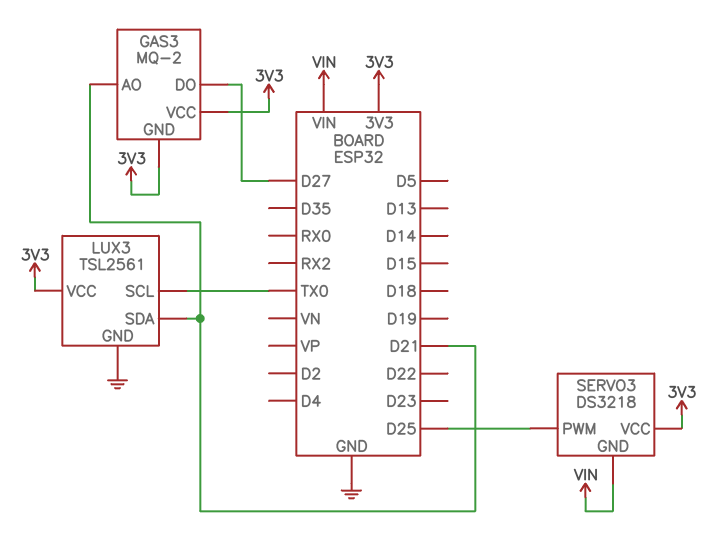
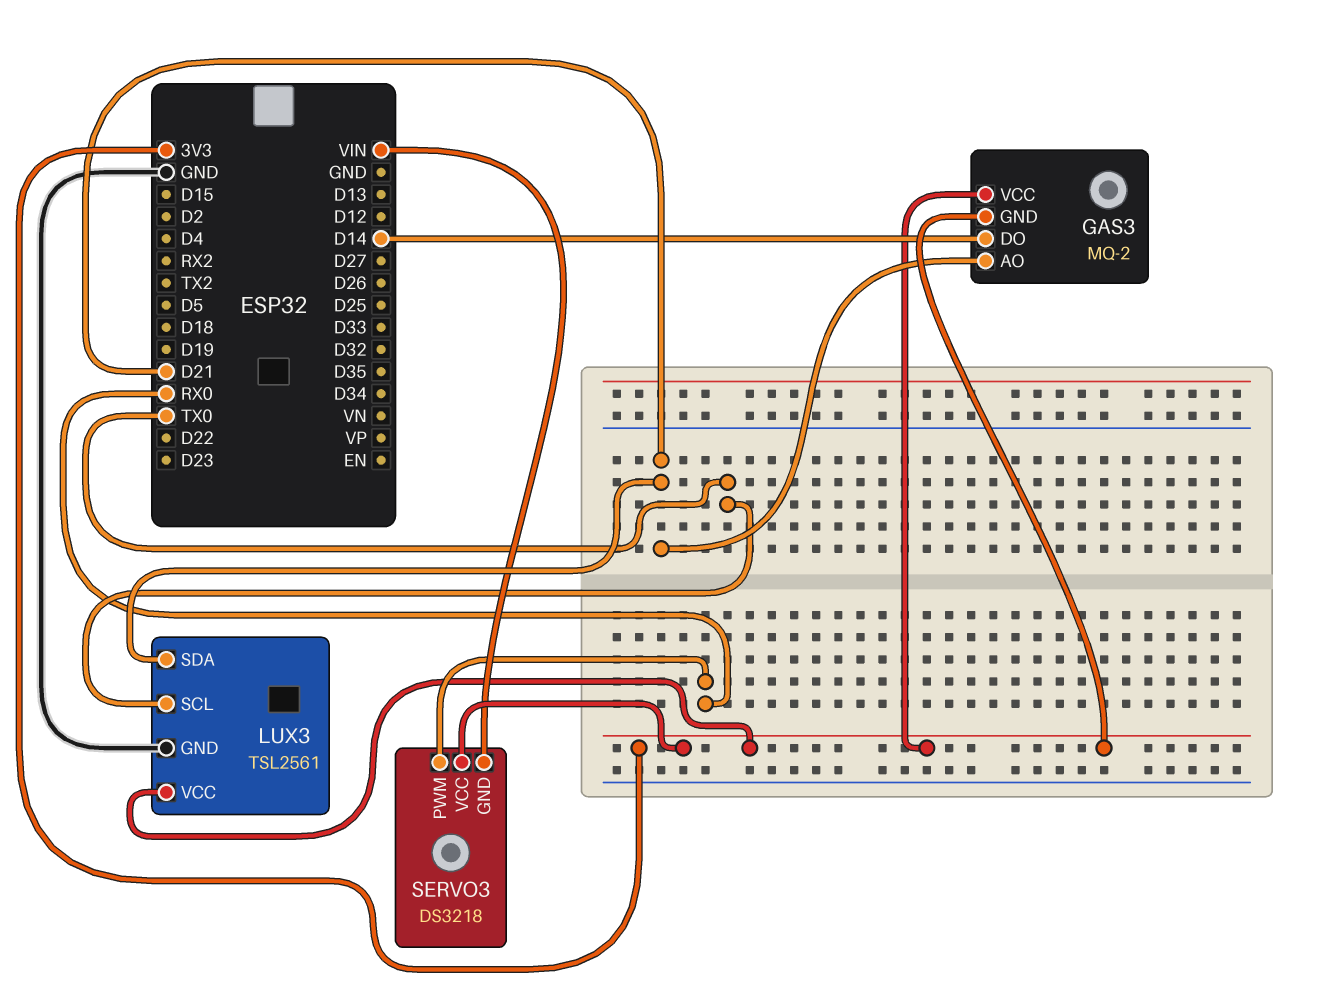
GAS3 pin DO: D27 -> D14
SERVO3 pin PWM: D25 -> RX0

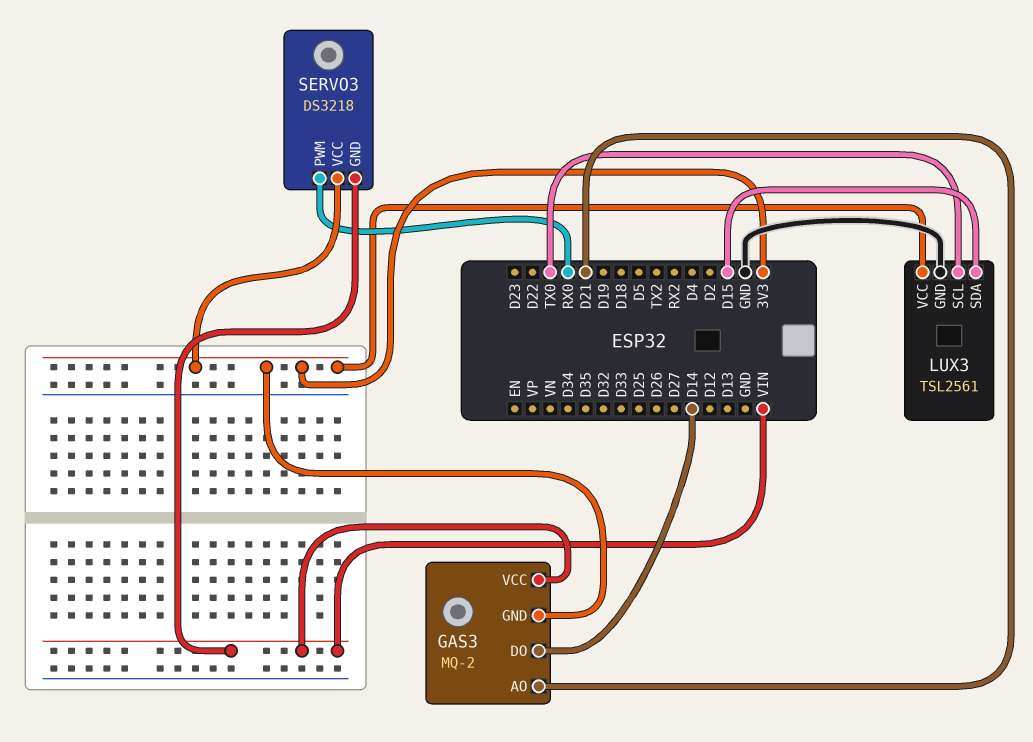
GAS3 pin VCC: 3V3 -> VIN
LUX3 pin SDA: D21 -> D15

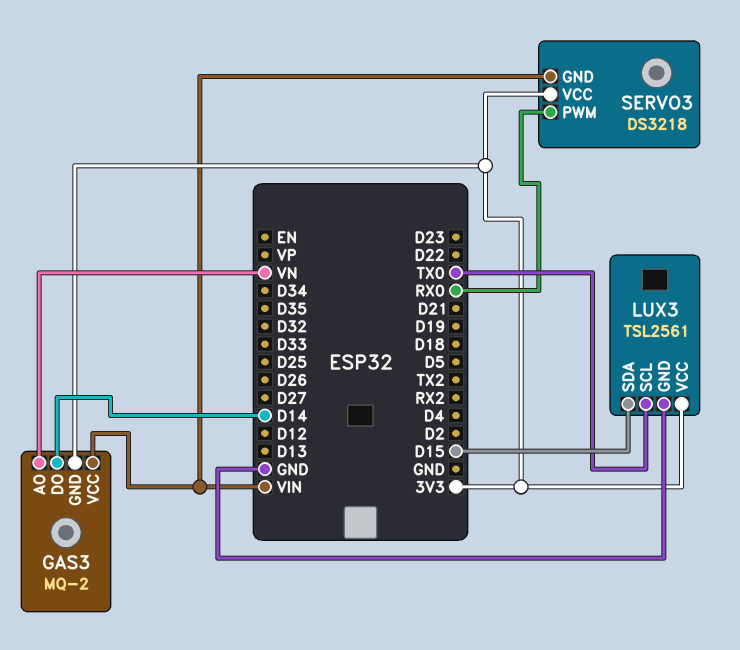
GAS3 pin AO: D21 -> VN

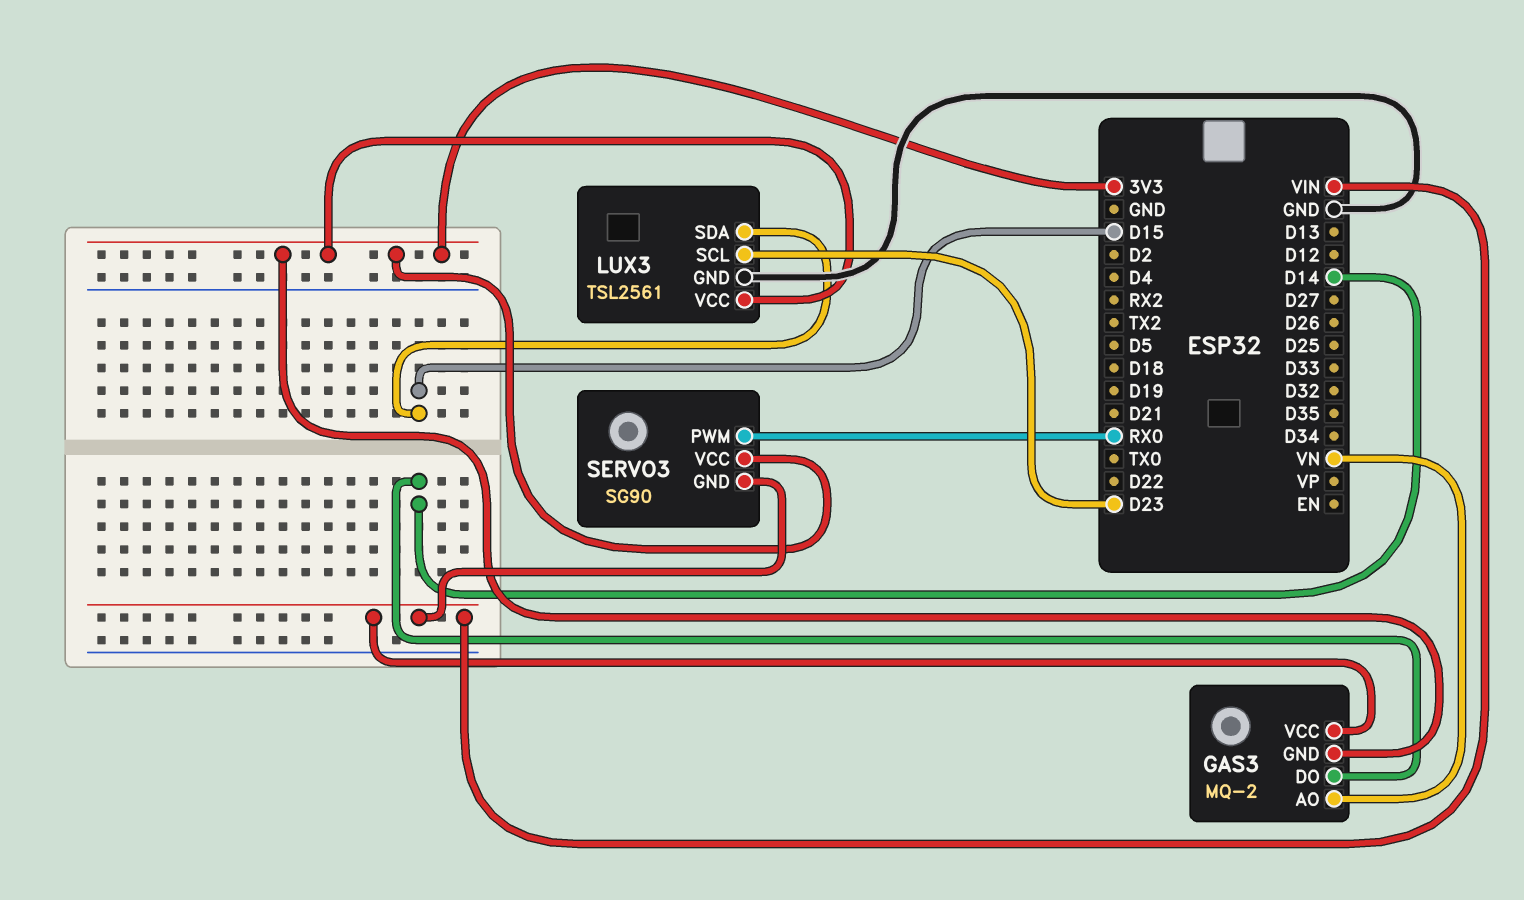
LUX3 pin SCL: TX0 -> D23
SERVO3: DS3218 -> SG90

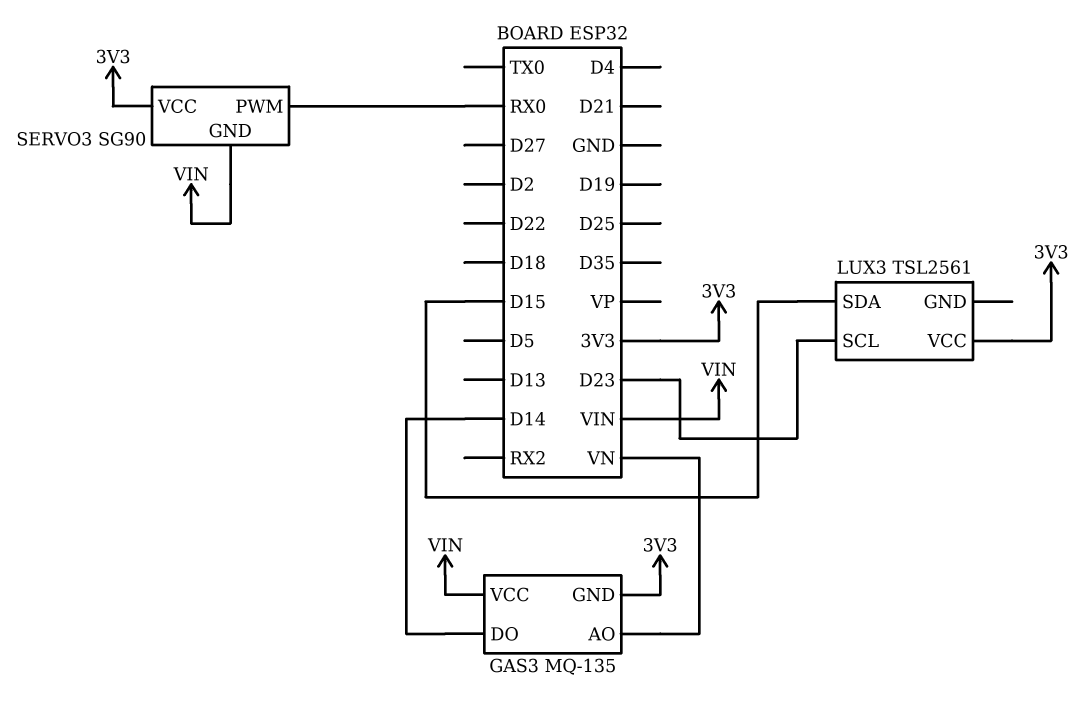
GAS3: MQ-2 -> MQ-135
LUX3 pin GND: GND -> none

